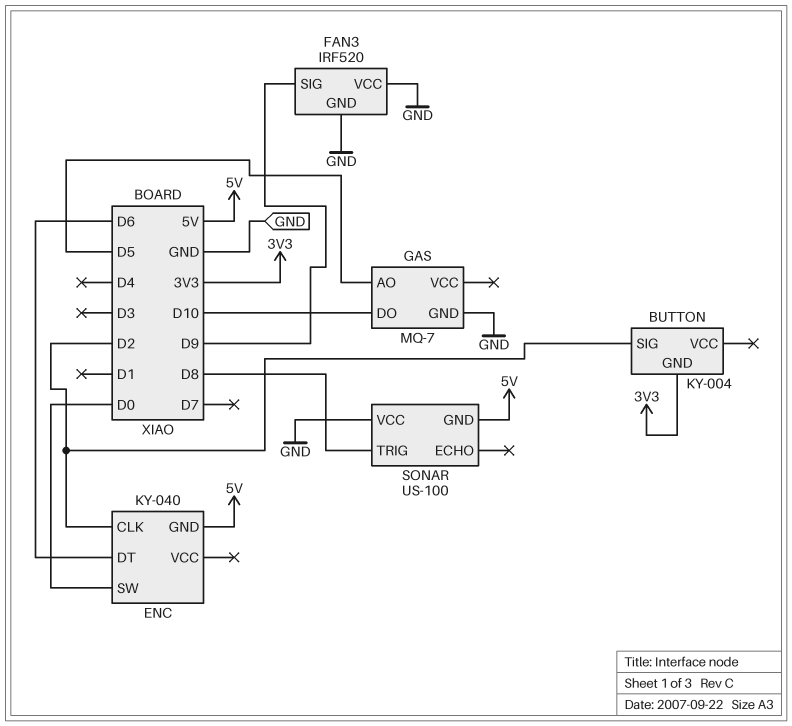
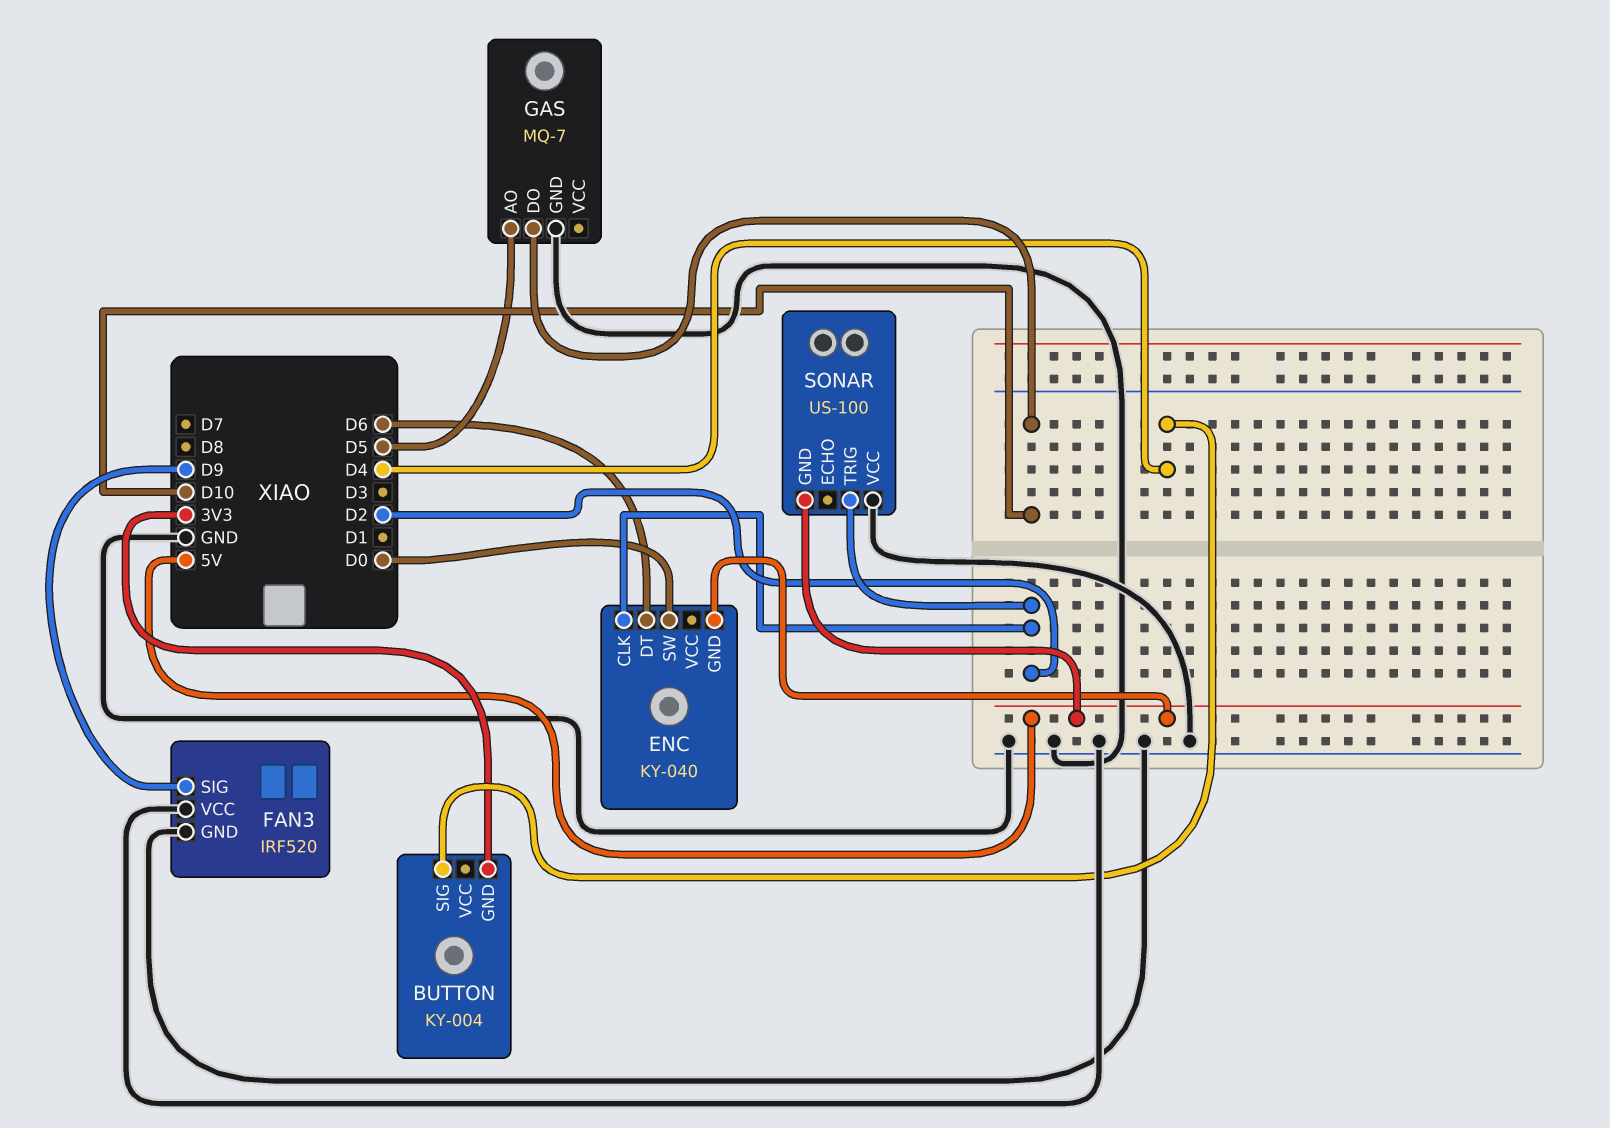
BUTTON pin SIG: D2 -> D4
SONAR pin TRIG: D8 -> D2

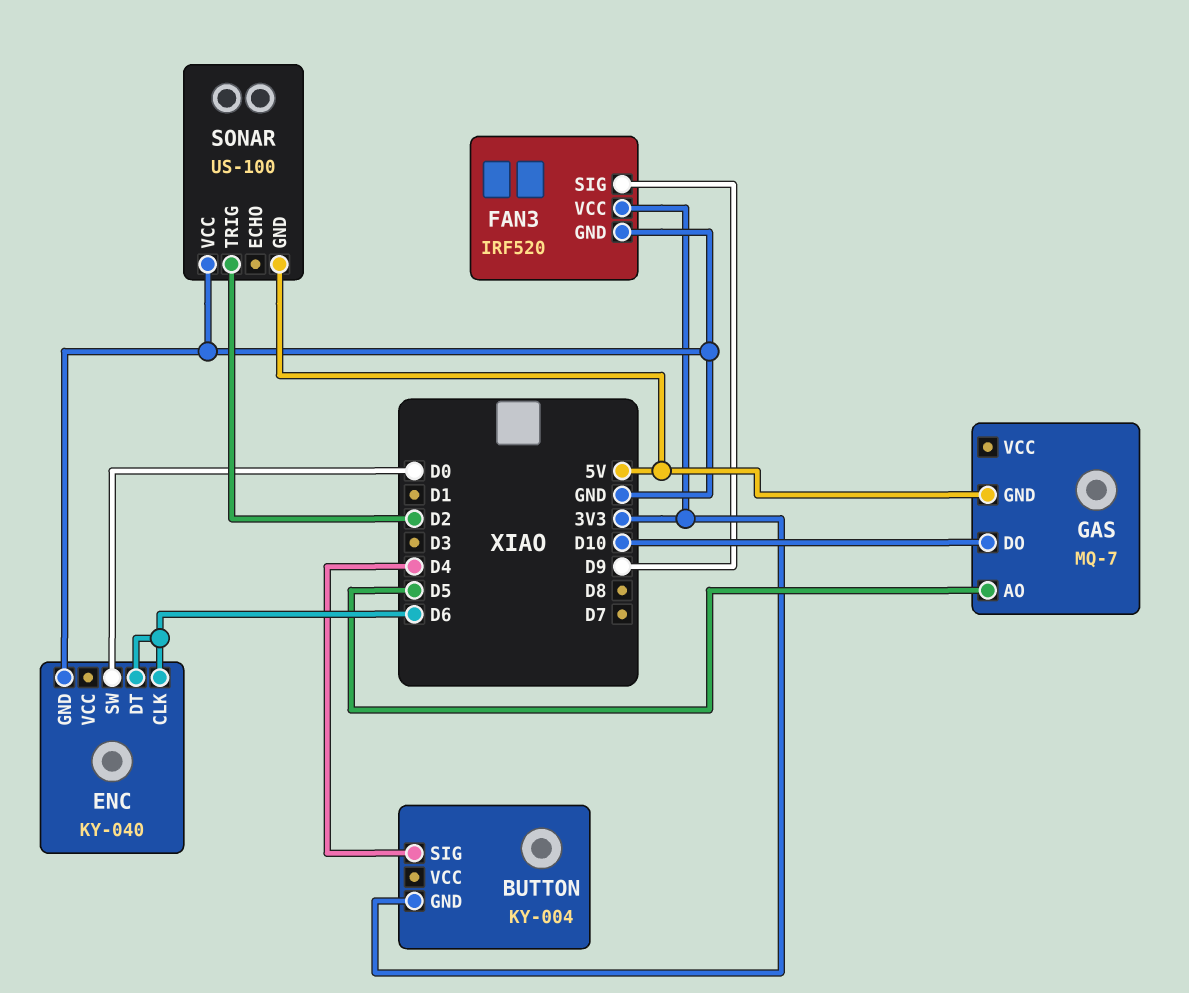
ENC pin CLK: D2 -> D6
ENC pin GND: 5V -> GND
FAN3 pin VCC: GND -> 3V3
GAS pin GND: GND -> 5V

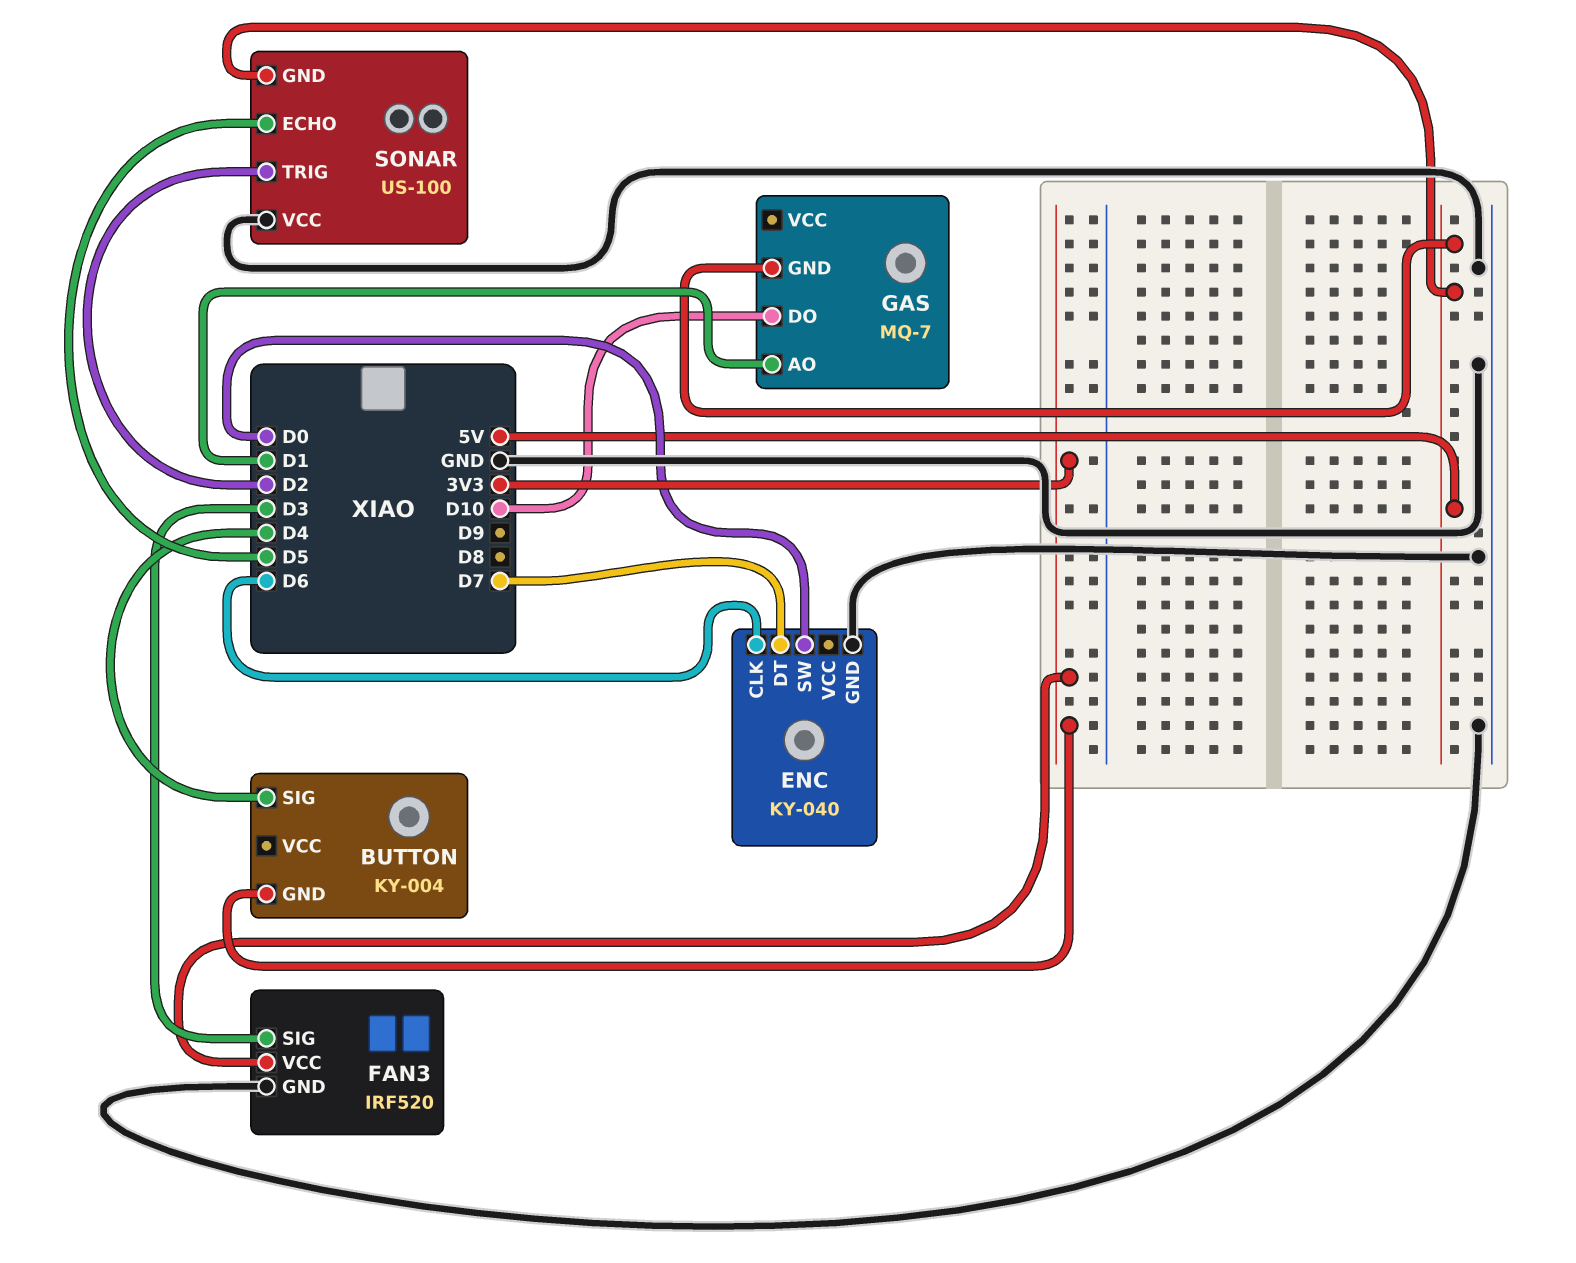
ENC pin DT: D6 -> D7
FAN3 pin SIG: D9 -> D3
GAS pin AO: D5 -> D1
SONAR pin ECHO: none -> D5

